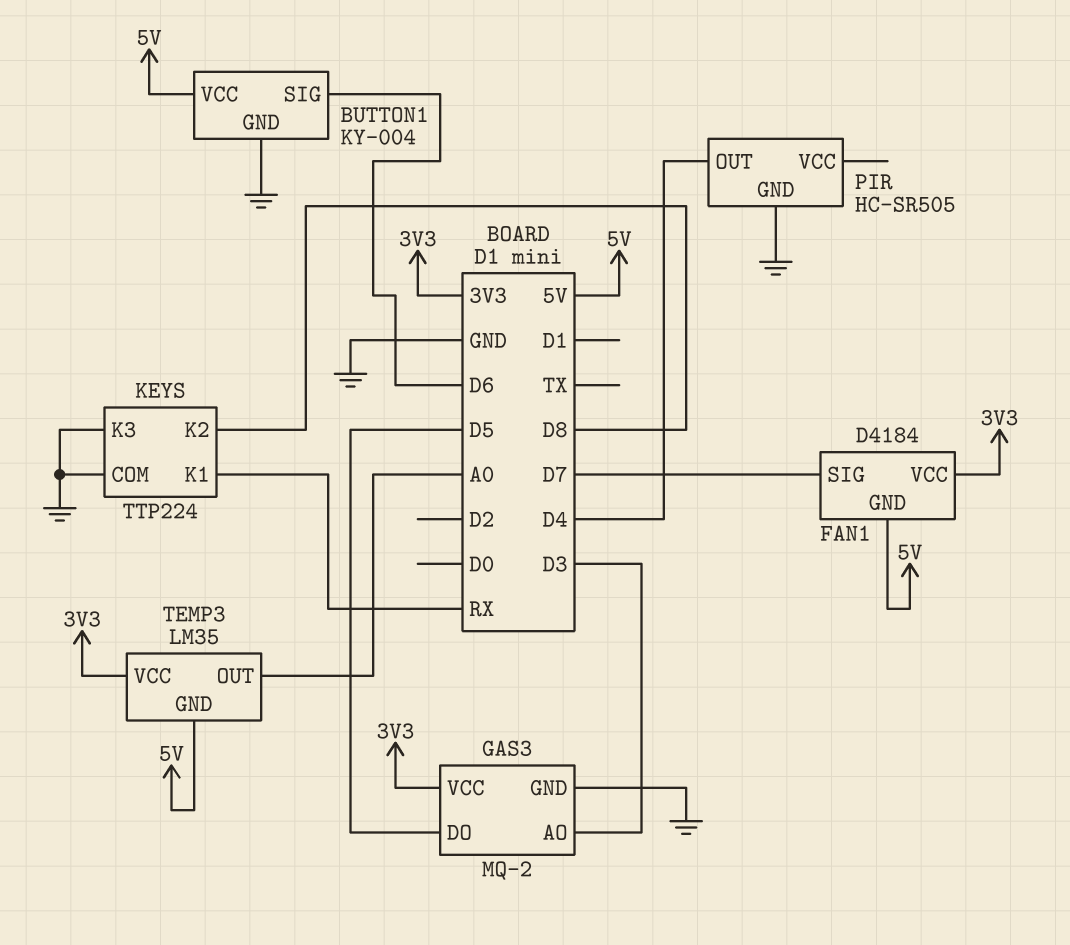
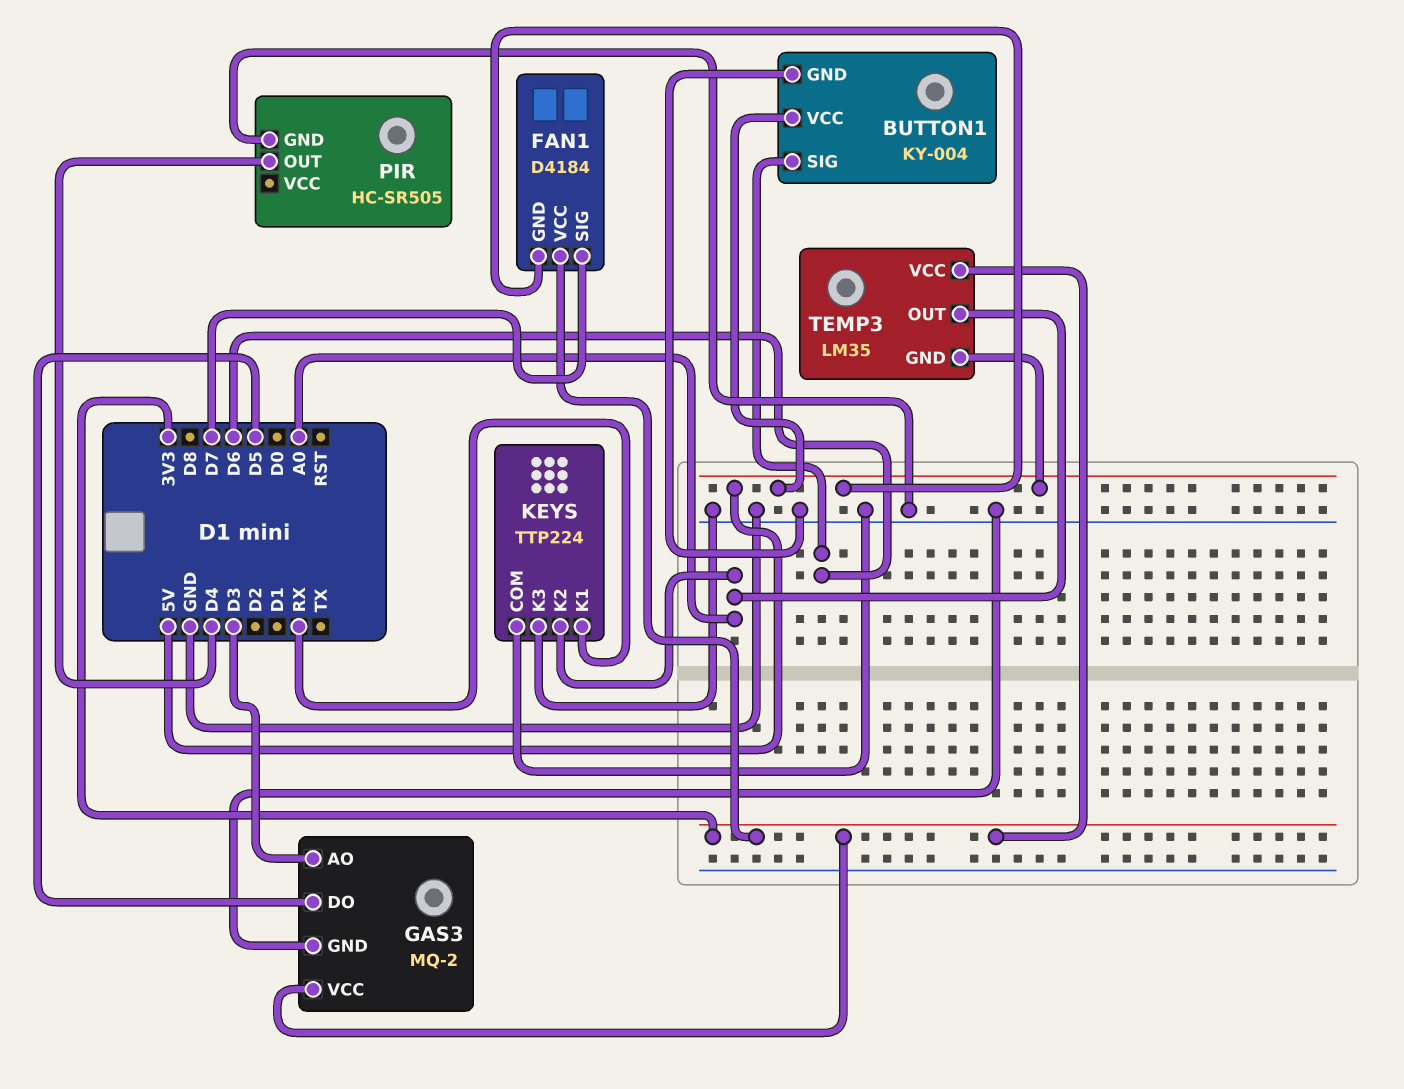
KEYS pin K2: D8 -> A0

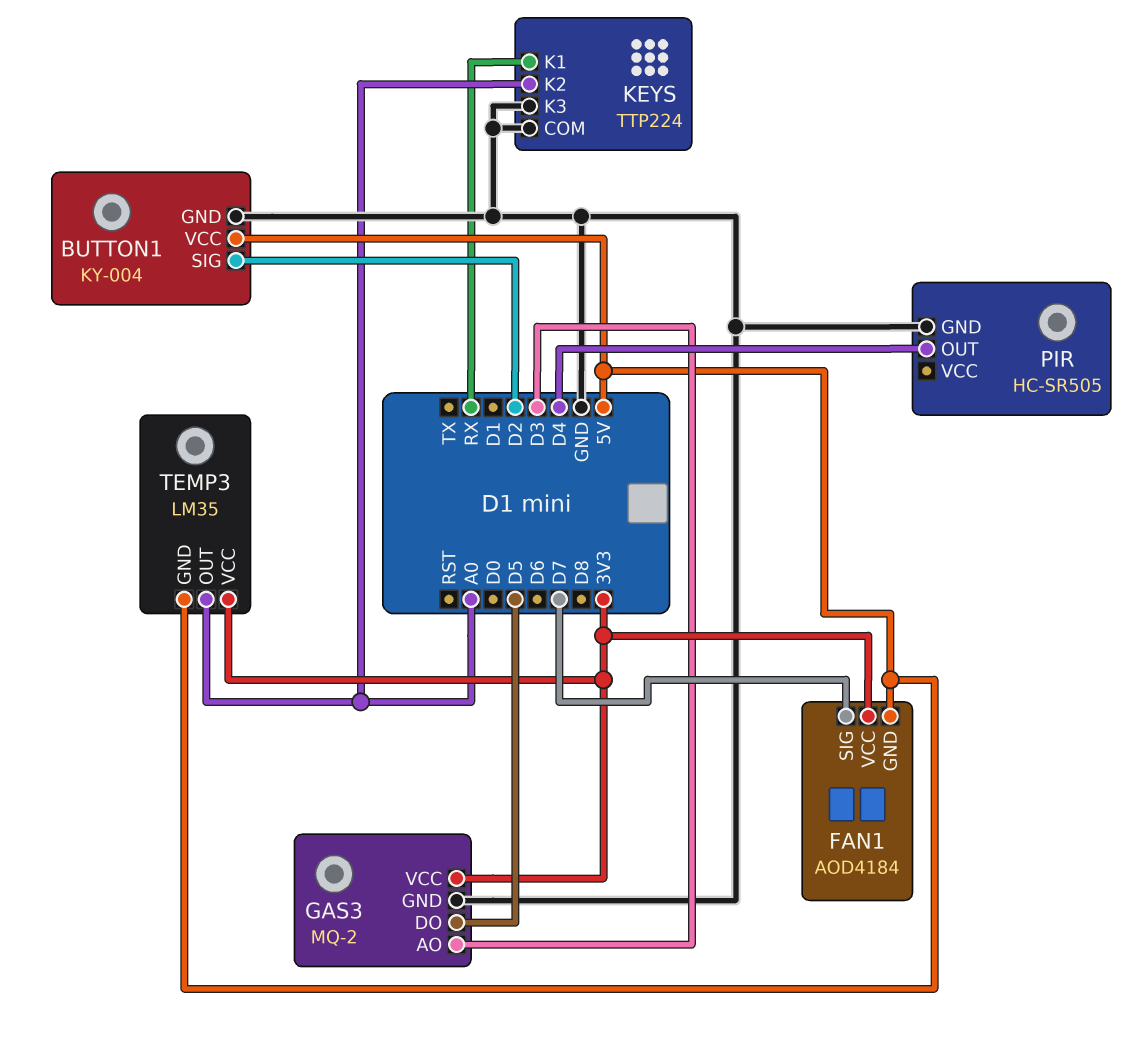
BUTTON1 pin SIG: D6 -> D2
FAN1: D4184 -> AOD4184

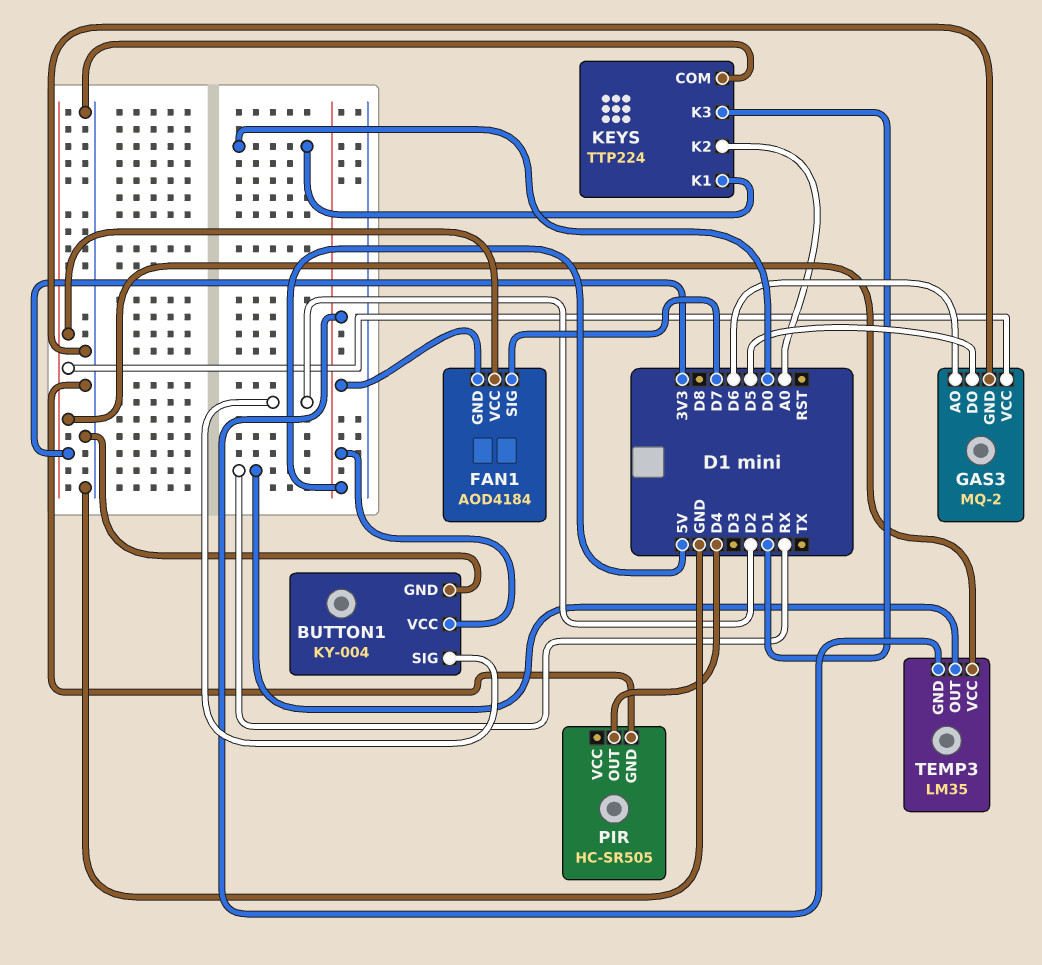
GAS3 pin AO: D3 -> D6
KEYS pin K1: RX -> D0
KEYS pin K3: GND -> D1
TEMP3 pin OUT: A0 -> RX

